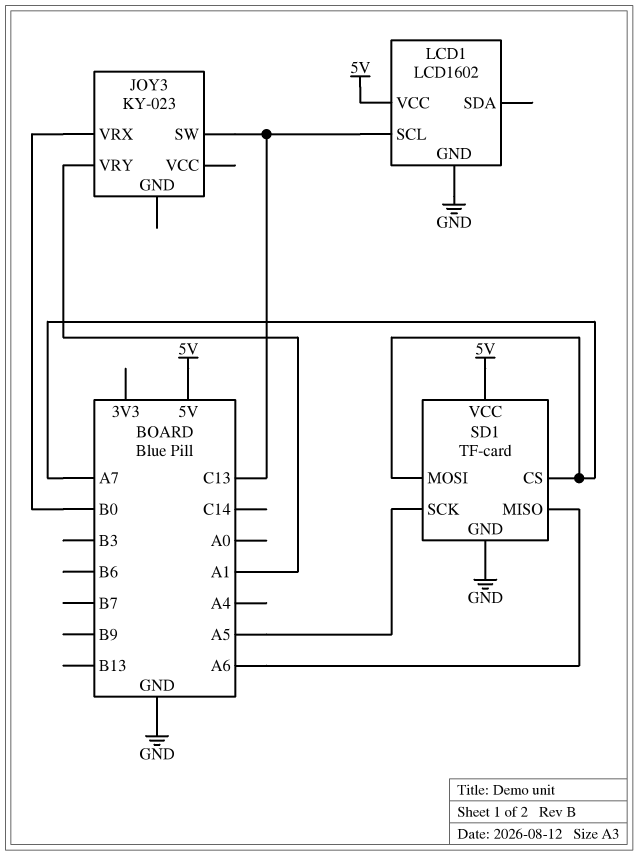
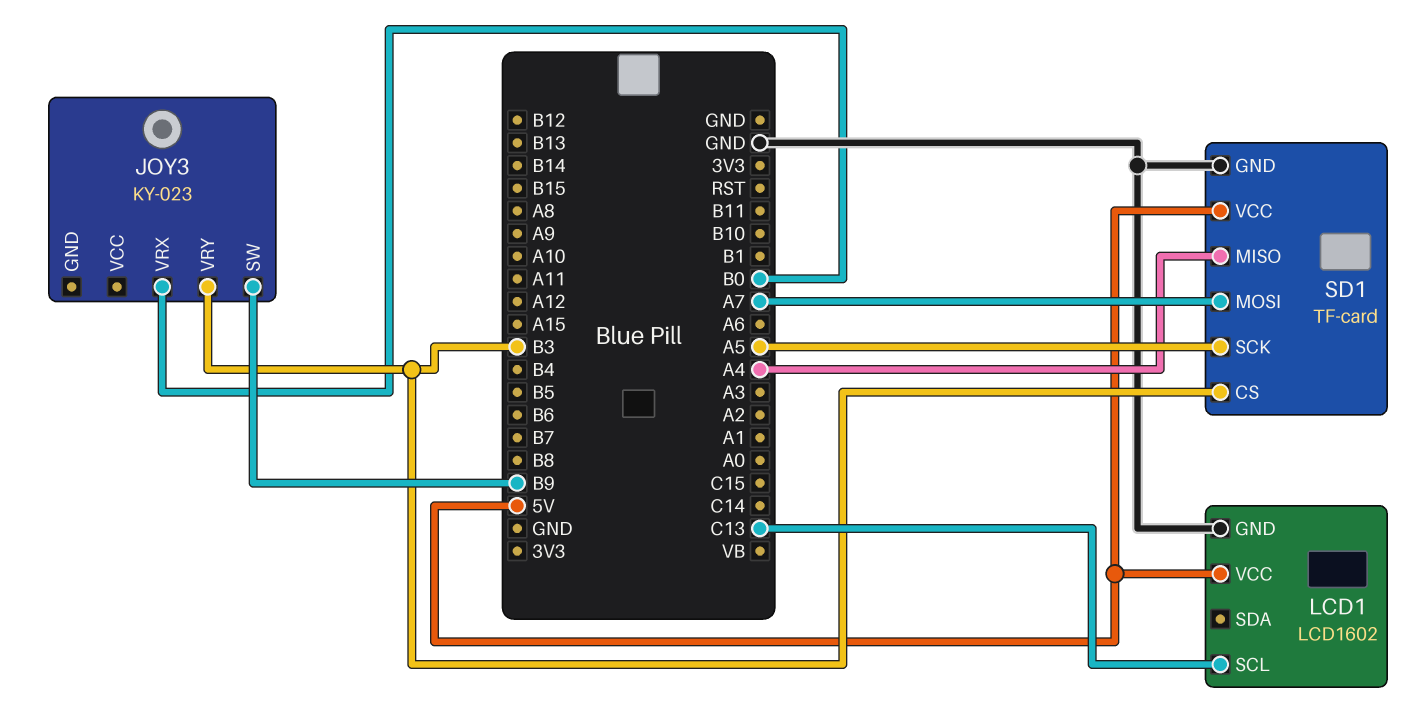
JOY3 pin SW: C13 -> B9
JOY3 pin VRY: A1 -> B3
SD1 pin CS: A7 -> B3
SD1 pin MISO: A6 -> A4

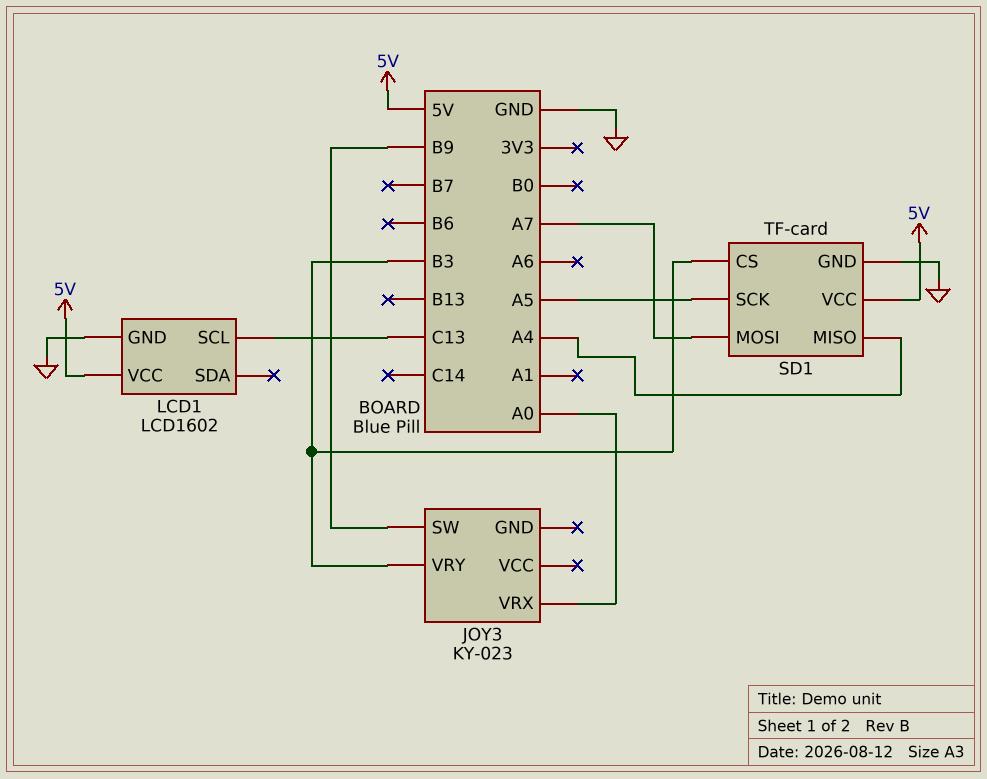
JOY3 pin VRX: B0 -> A0

